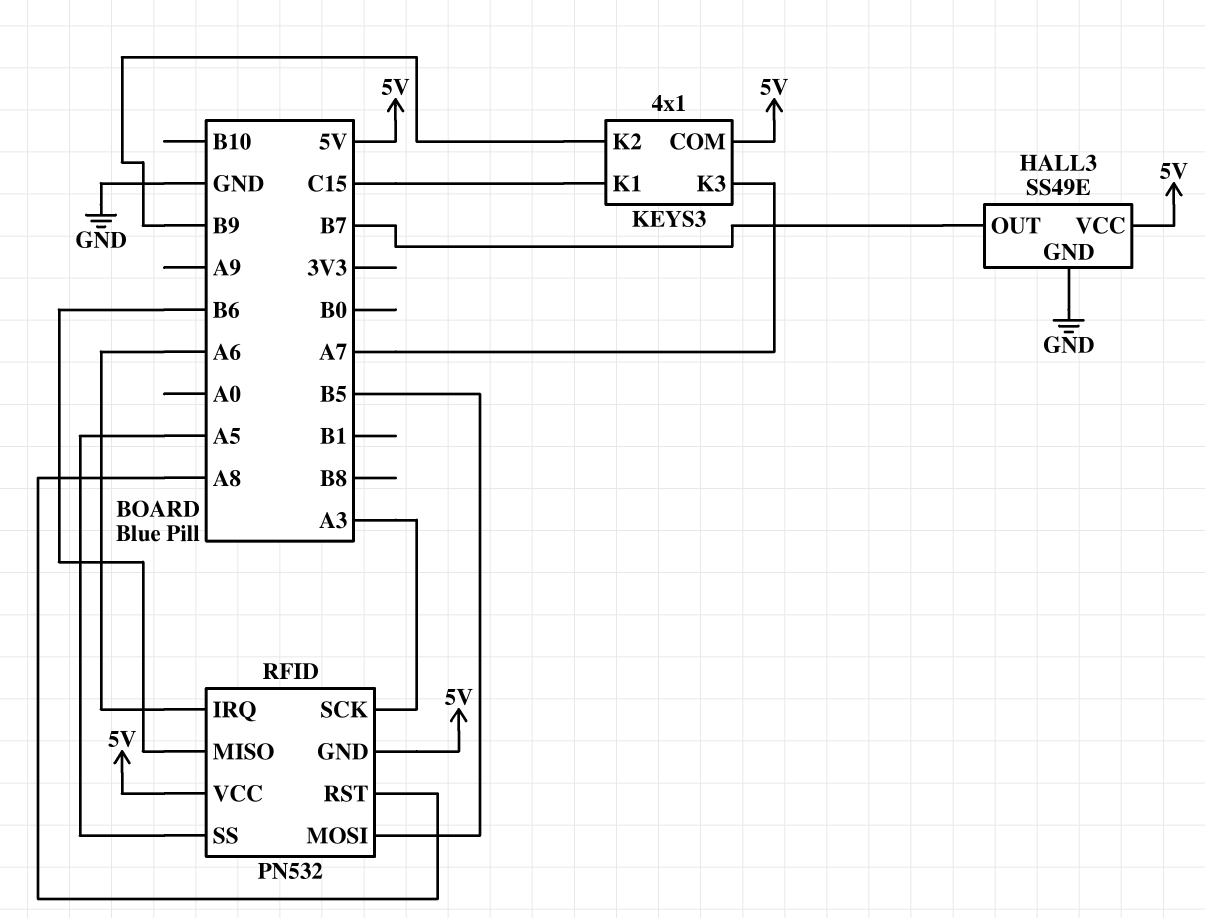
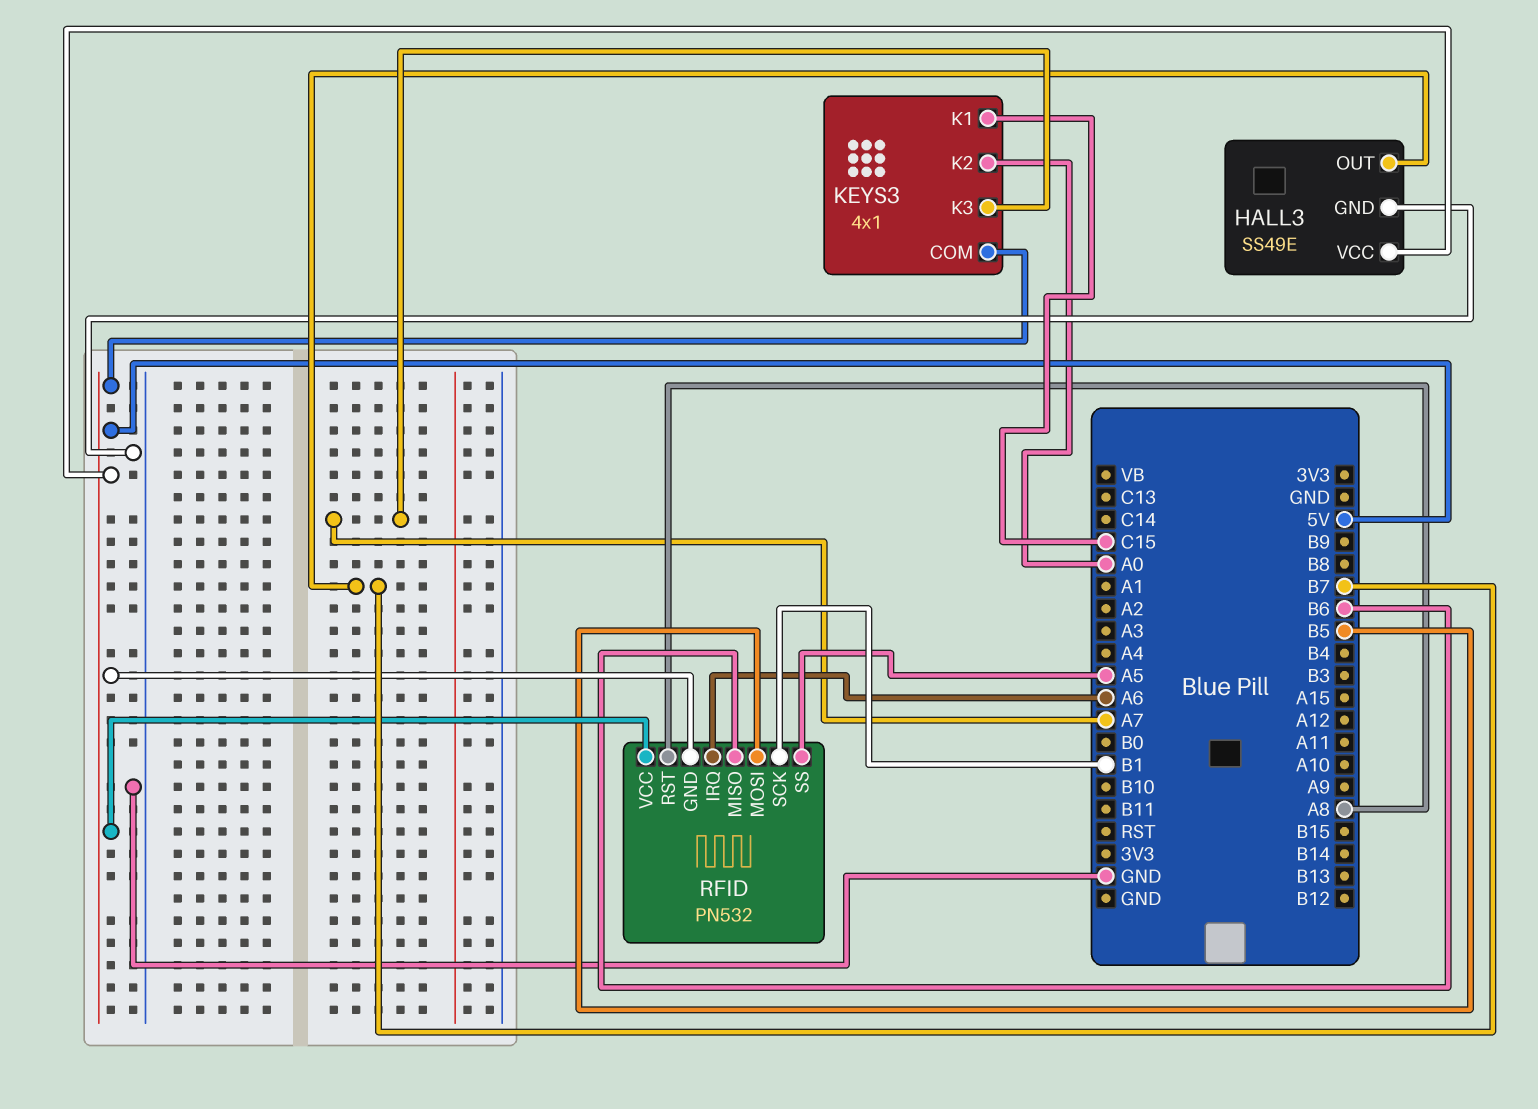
KEYS3 pin K2: B9 -> A0
RFID pin SCK: A3 -> B1

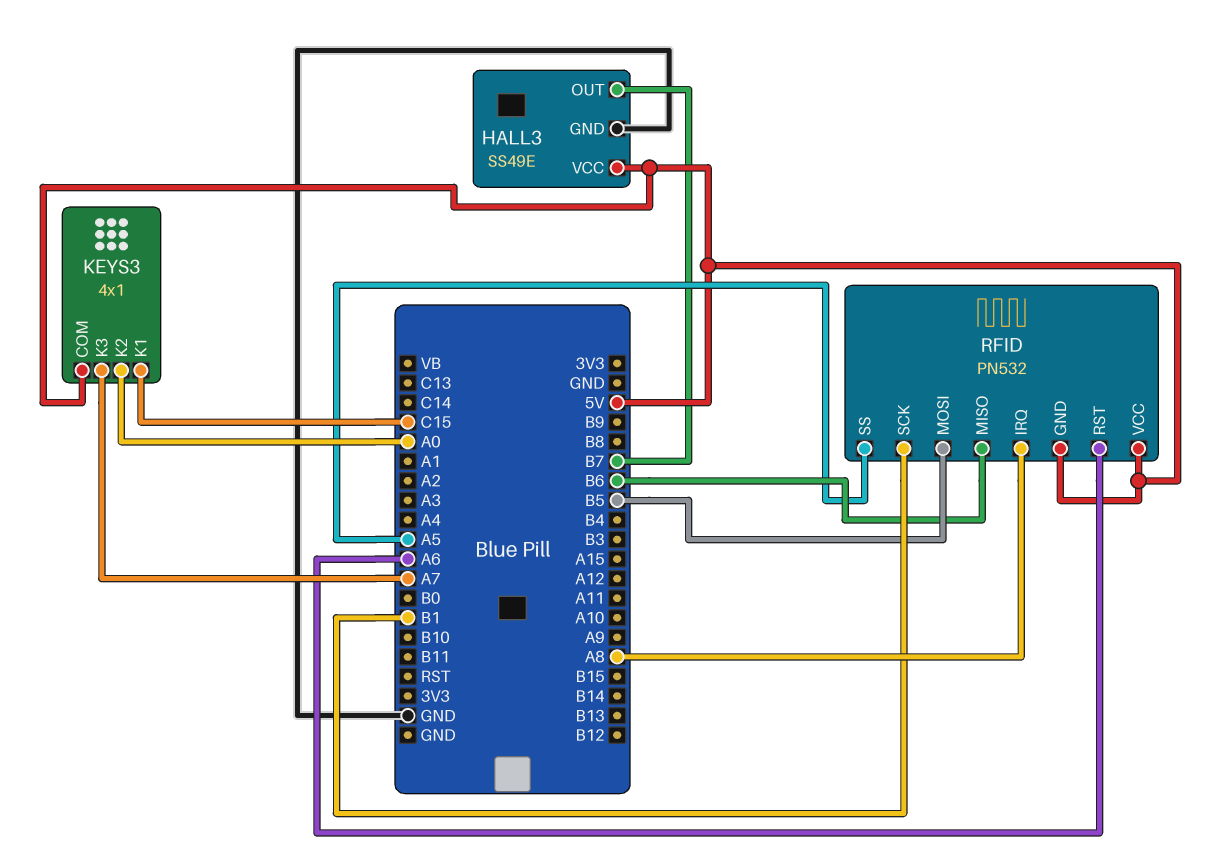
RFID pin IRQ: A6 -> A8
RFID pin RST: A8 -> A6

